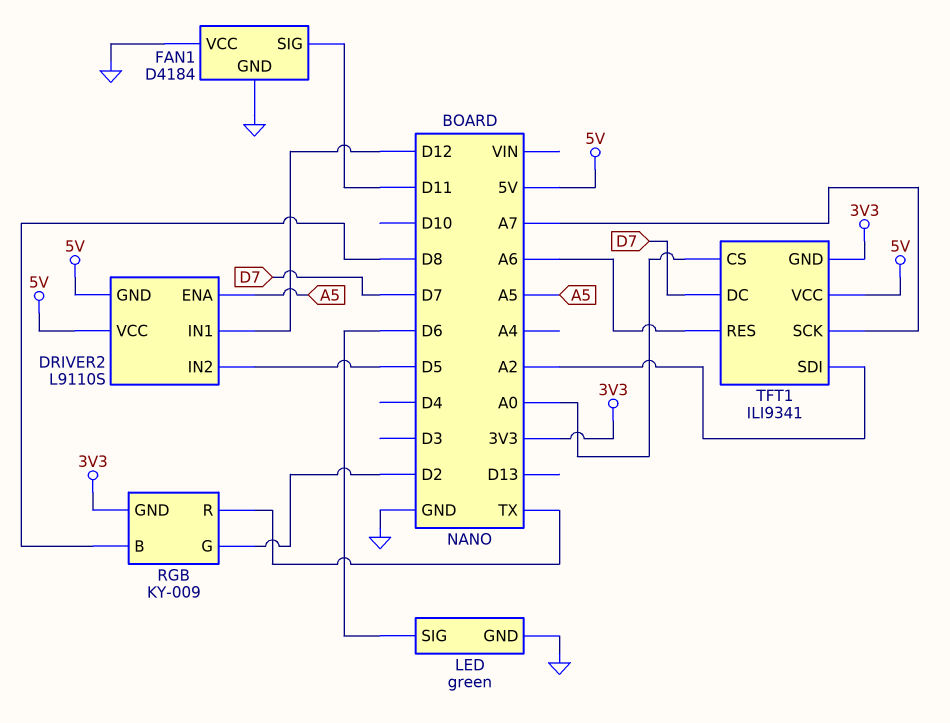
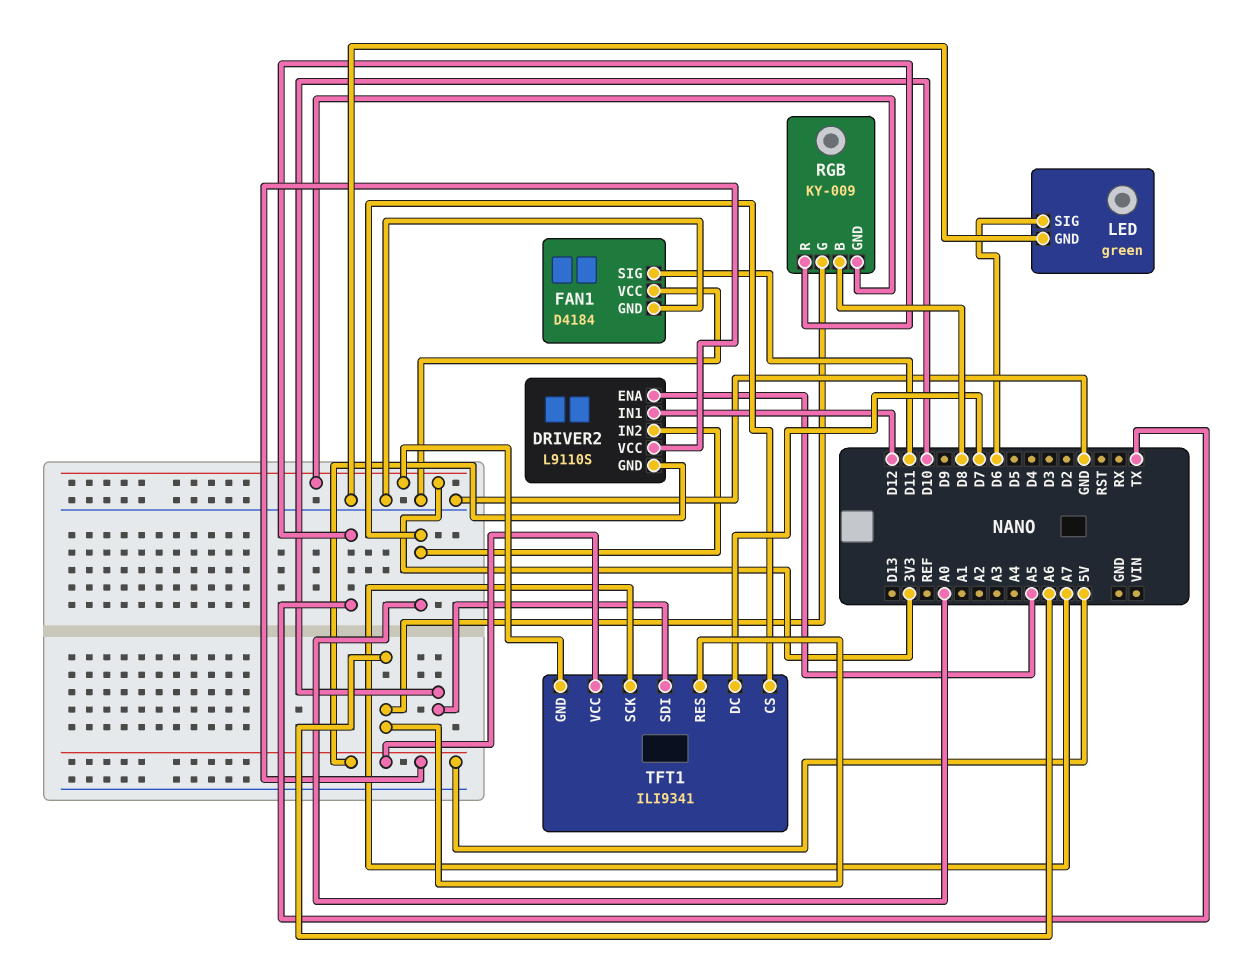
DRIVER2 pin IN2: D5 -> A0
RGB pin G: D2 -> A6
TFT1 pin SDI: A2 -> D10

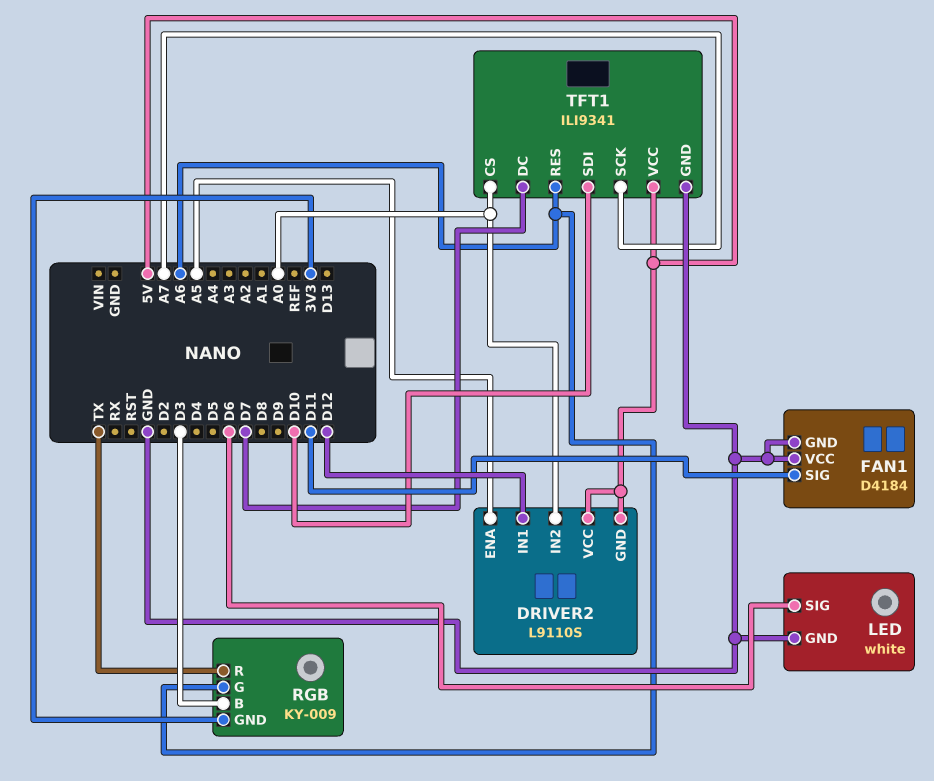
LED: green -> white
RGB pin B: D8 -> D3
TFT1 pin GND: 3V3 -> GND

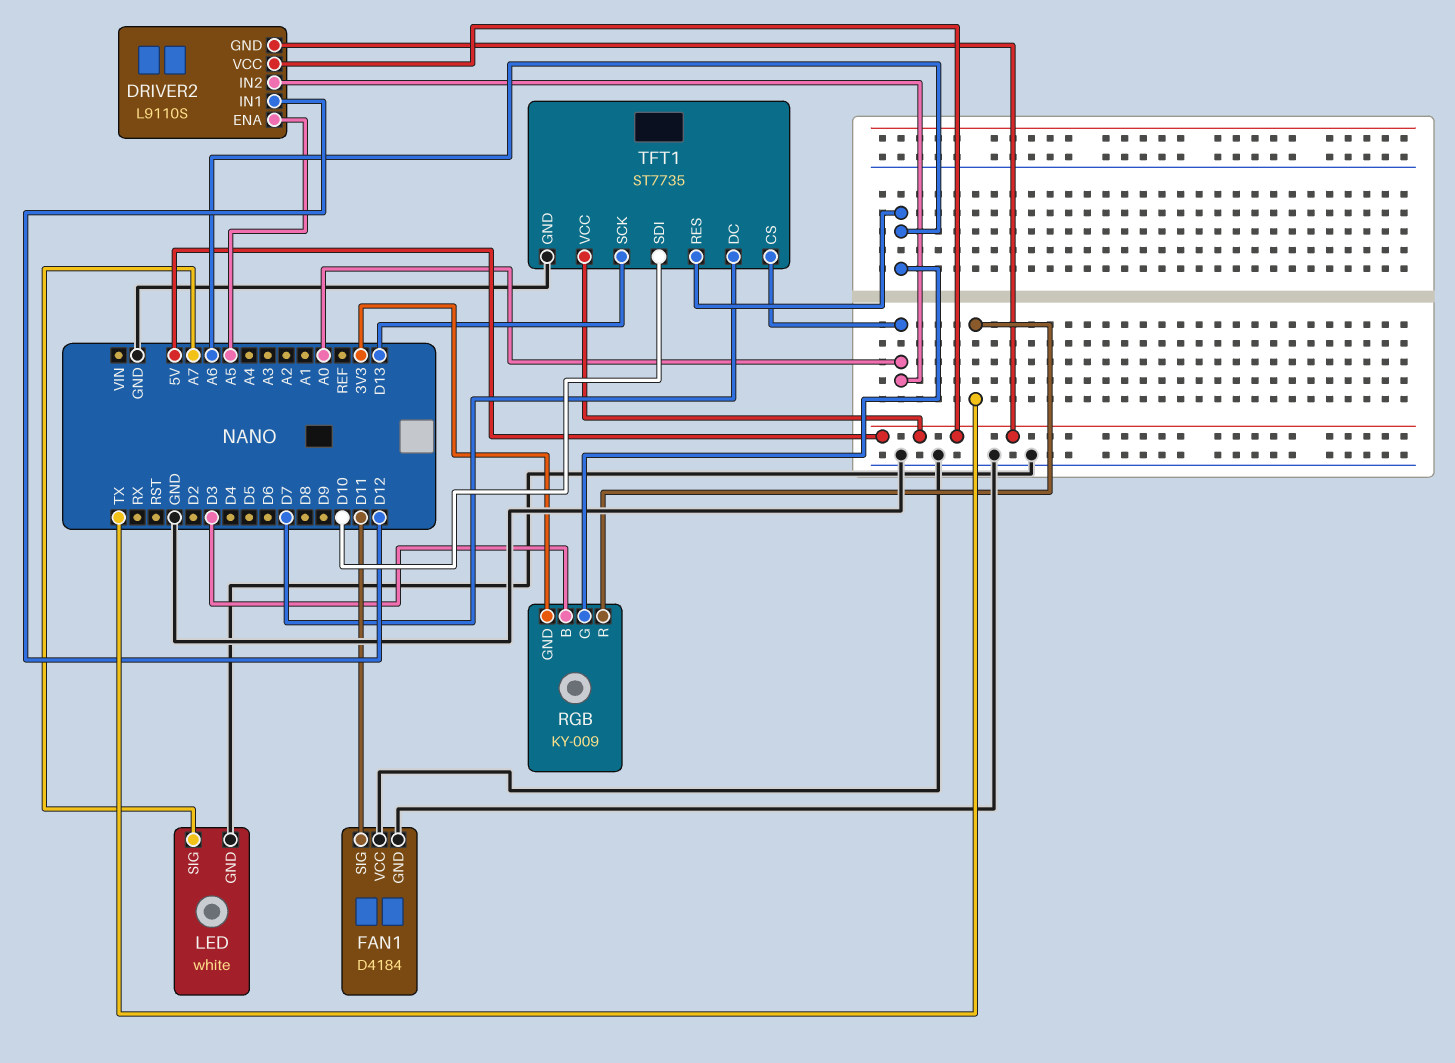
LED pin SIG: D6 -> A7
TFT1: ILI9341 -> ST7735
TFT1 pin SCK: A7 -> D13

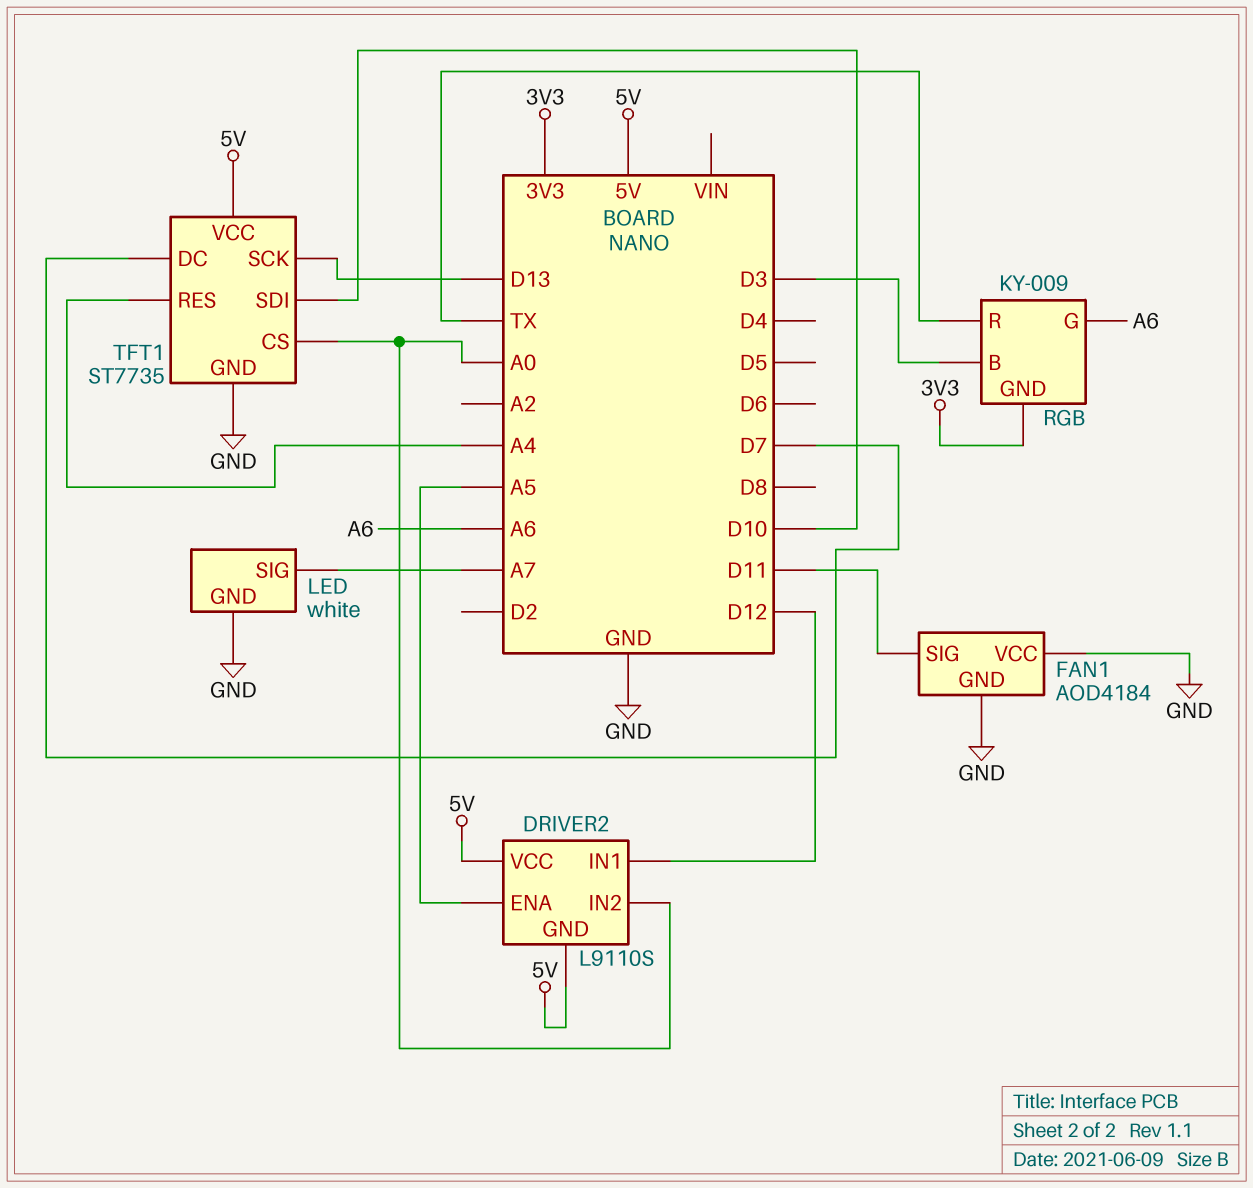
FAN1: D4184 -> AOD4184
TFT1 pin RES: A6 -> A4

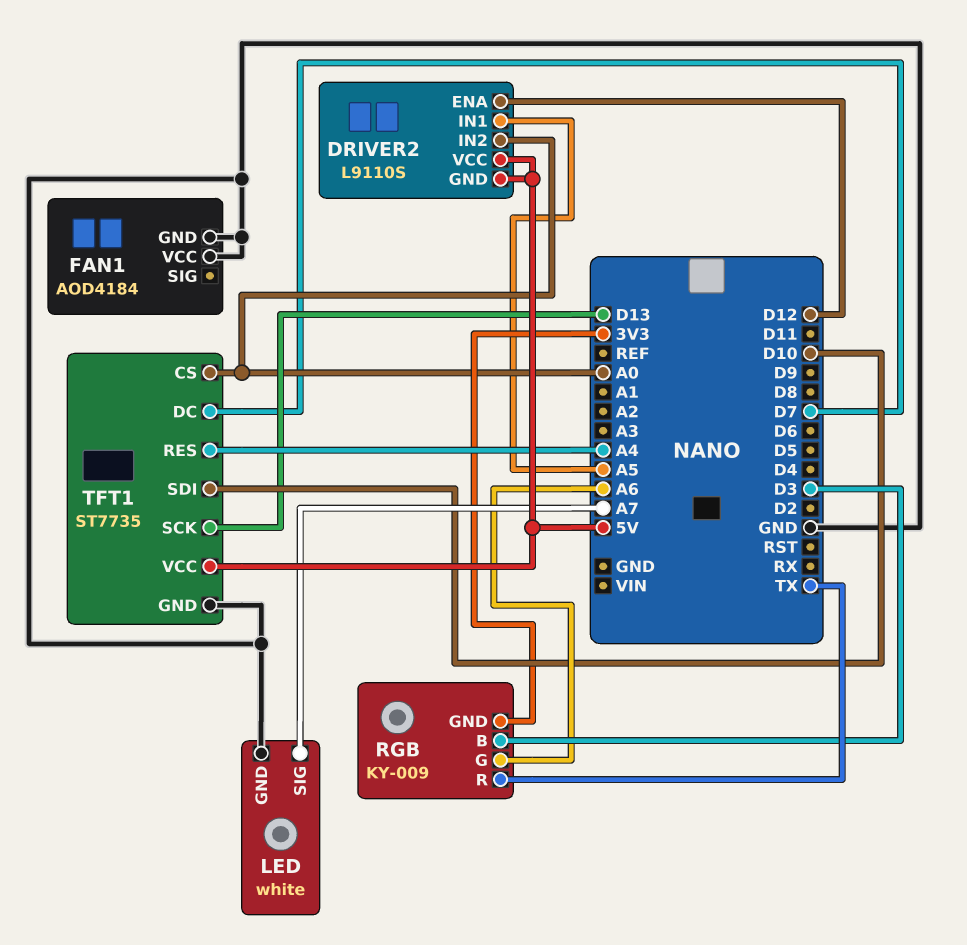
DRIVER2 pin ENA: A5 -> D12
DRIVER2 pin IN1: D12 -> A5
FAN1 pin SIG: D11 -> none

